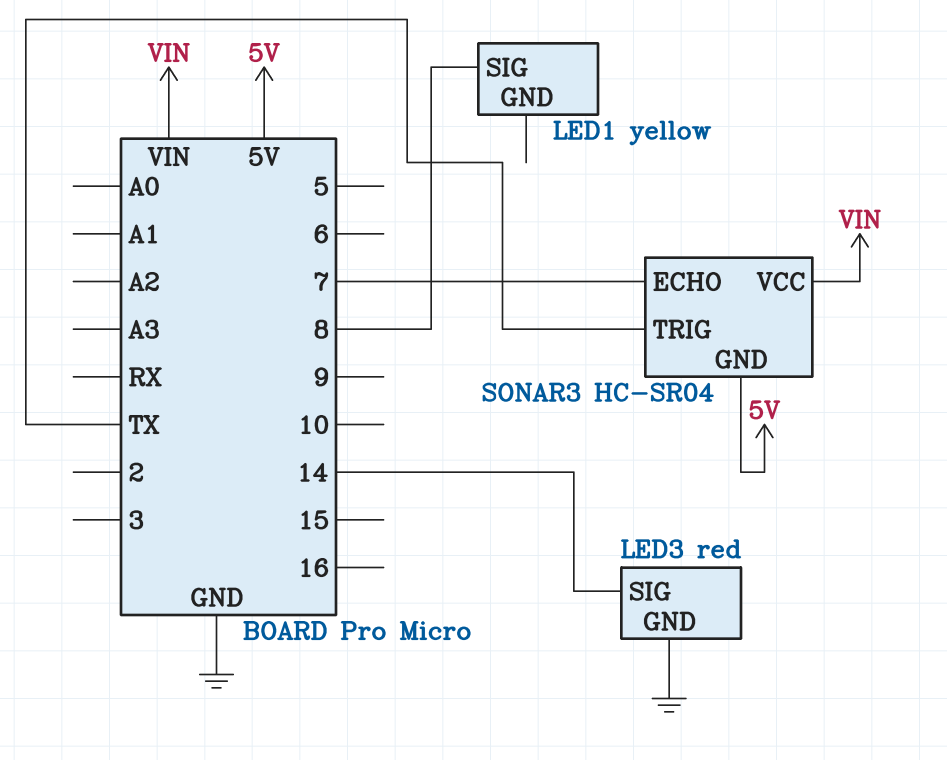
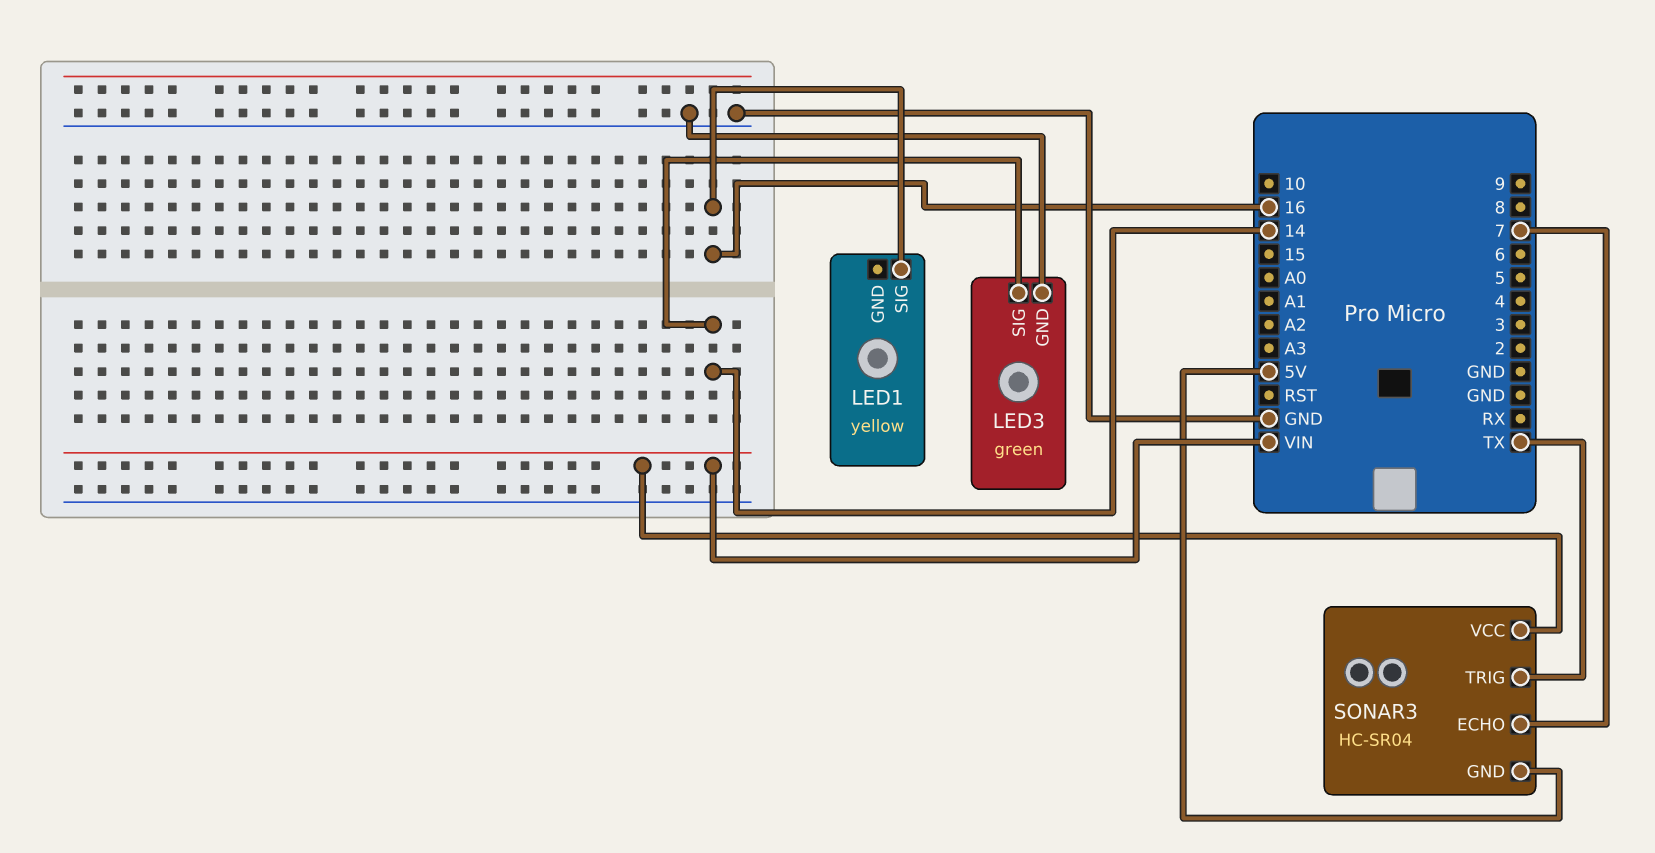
LED1 pin SIG: 8 -> 16
LED3: red -> green

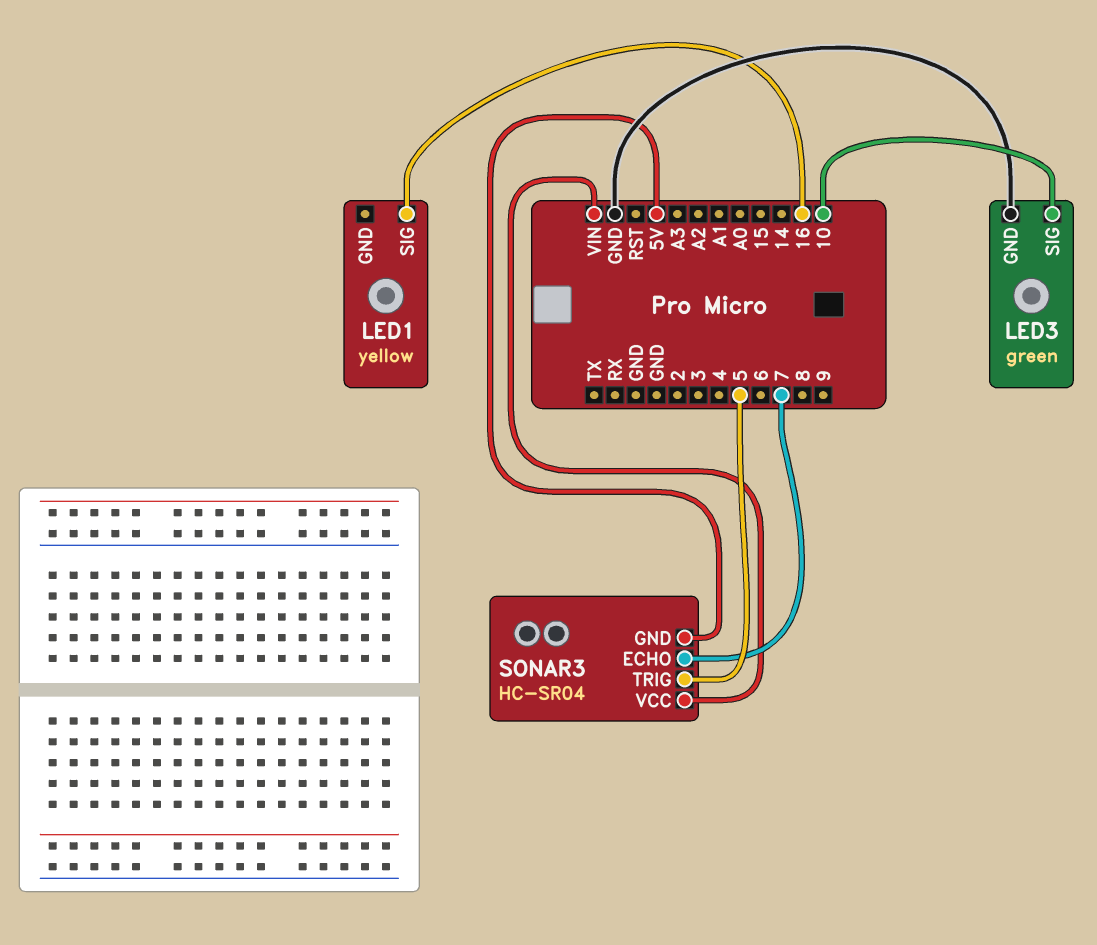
LED3 pin SIG: 14 -> 10
SONAR3 pin TRIG: TX -> 5

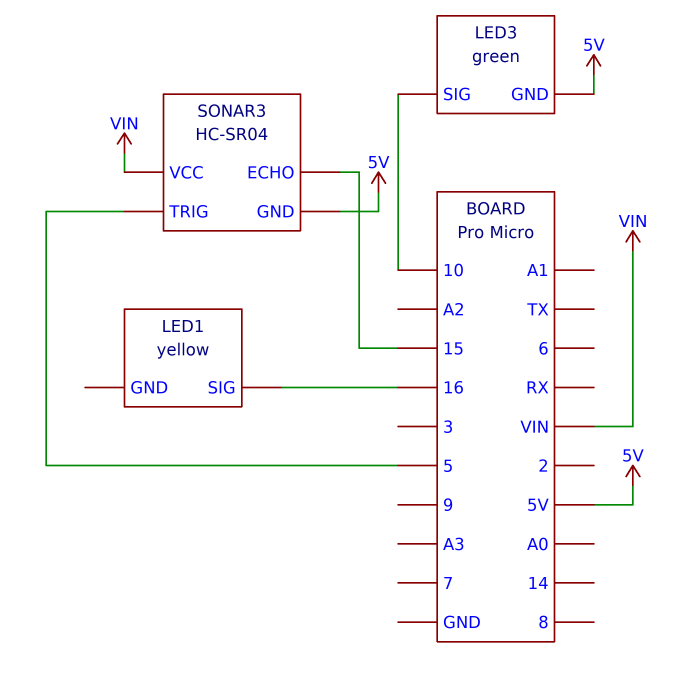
LED3 pin GND: GND -> 5V
SONAR3 pin ECHO: 7 -> 15

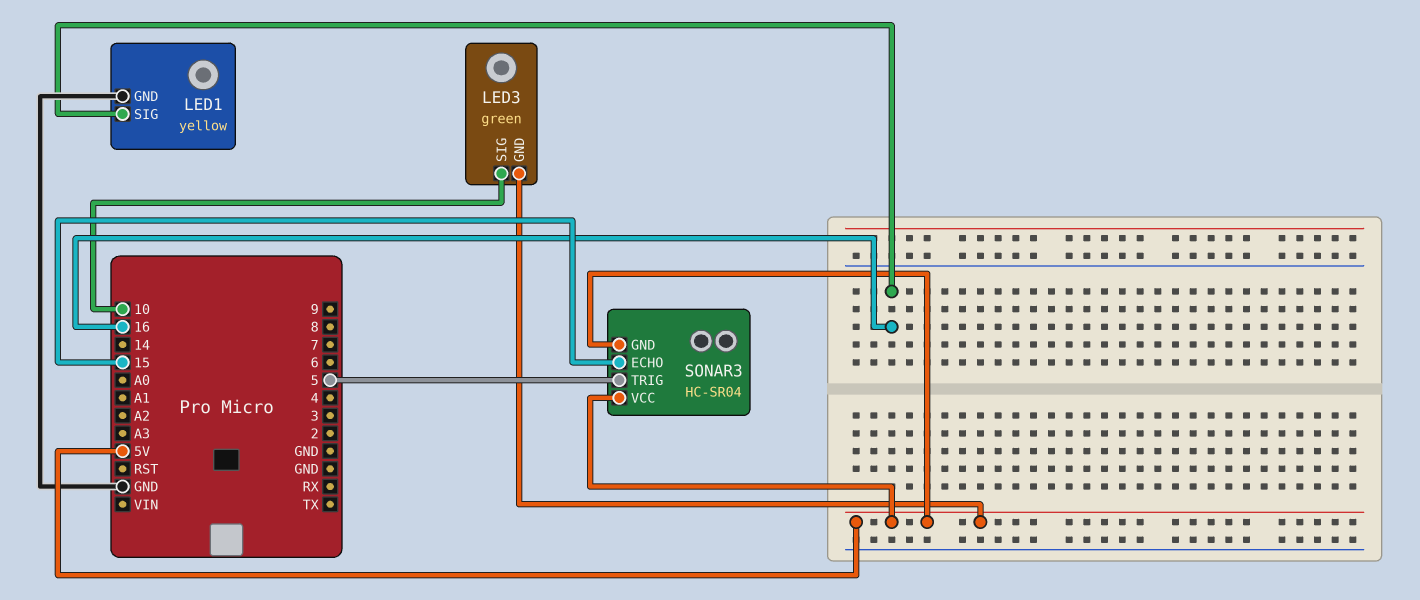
LED1 pin GND: none -> GND
SONAR3 pin VCC: VIN -> 5V

